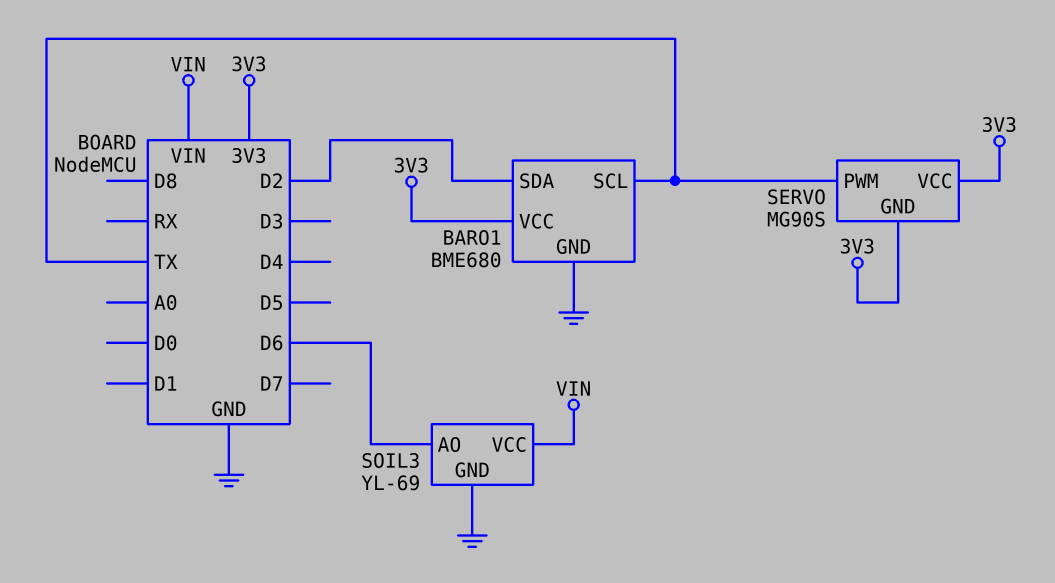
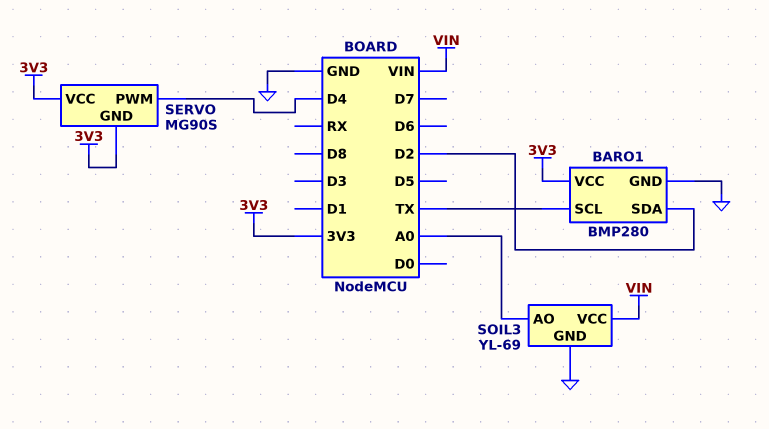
BARO1: BME680 -> BMP280
SERVO pin PWM: TX -> D4
SOIL3 pin AO: D6 -> A0

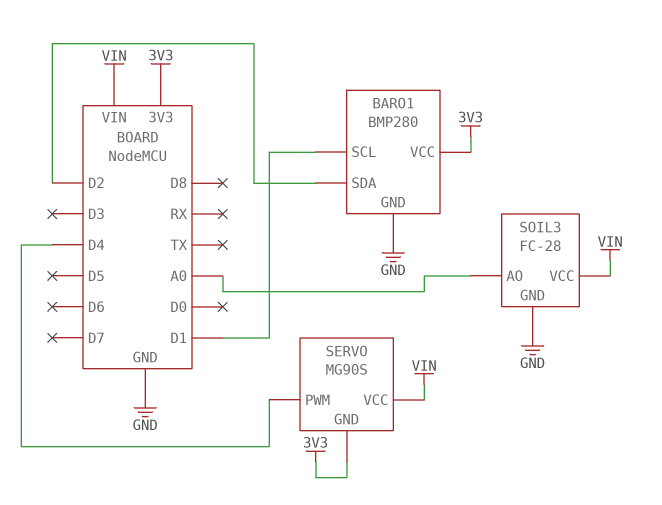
BARO1 pin SCL: TX -> D1
SERVO pin VCC: 3V3 -> VIN
SOIL3: YL-69 -> FC-28

